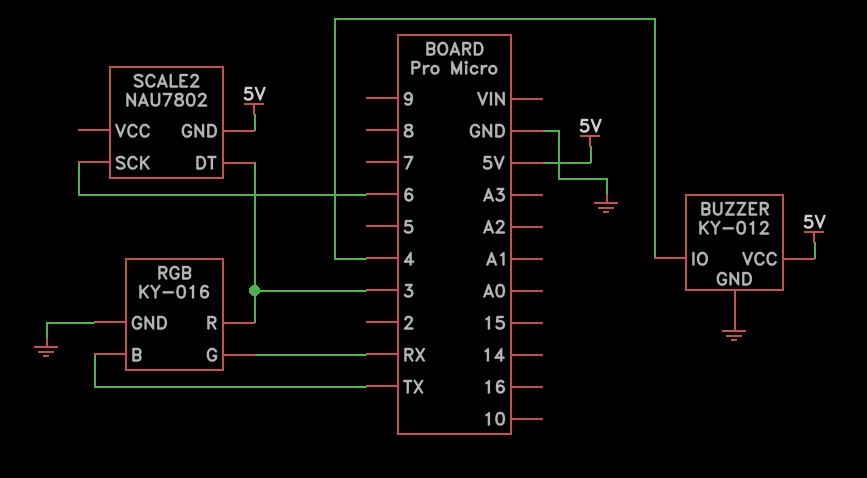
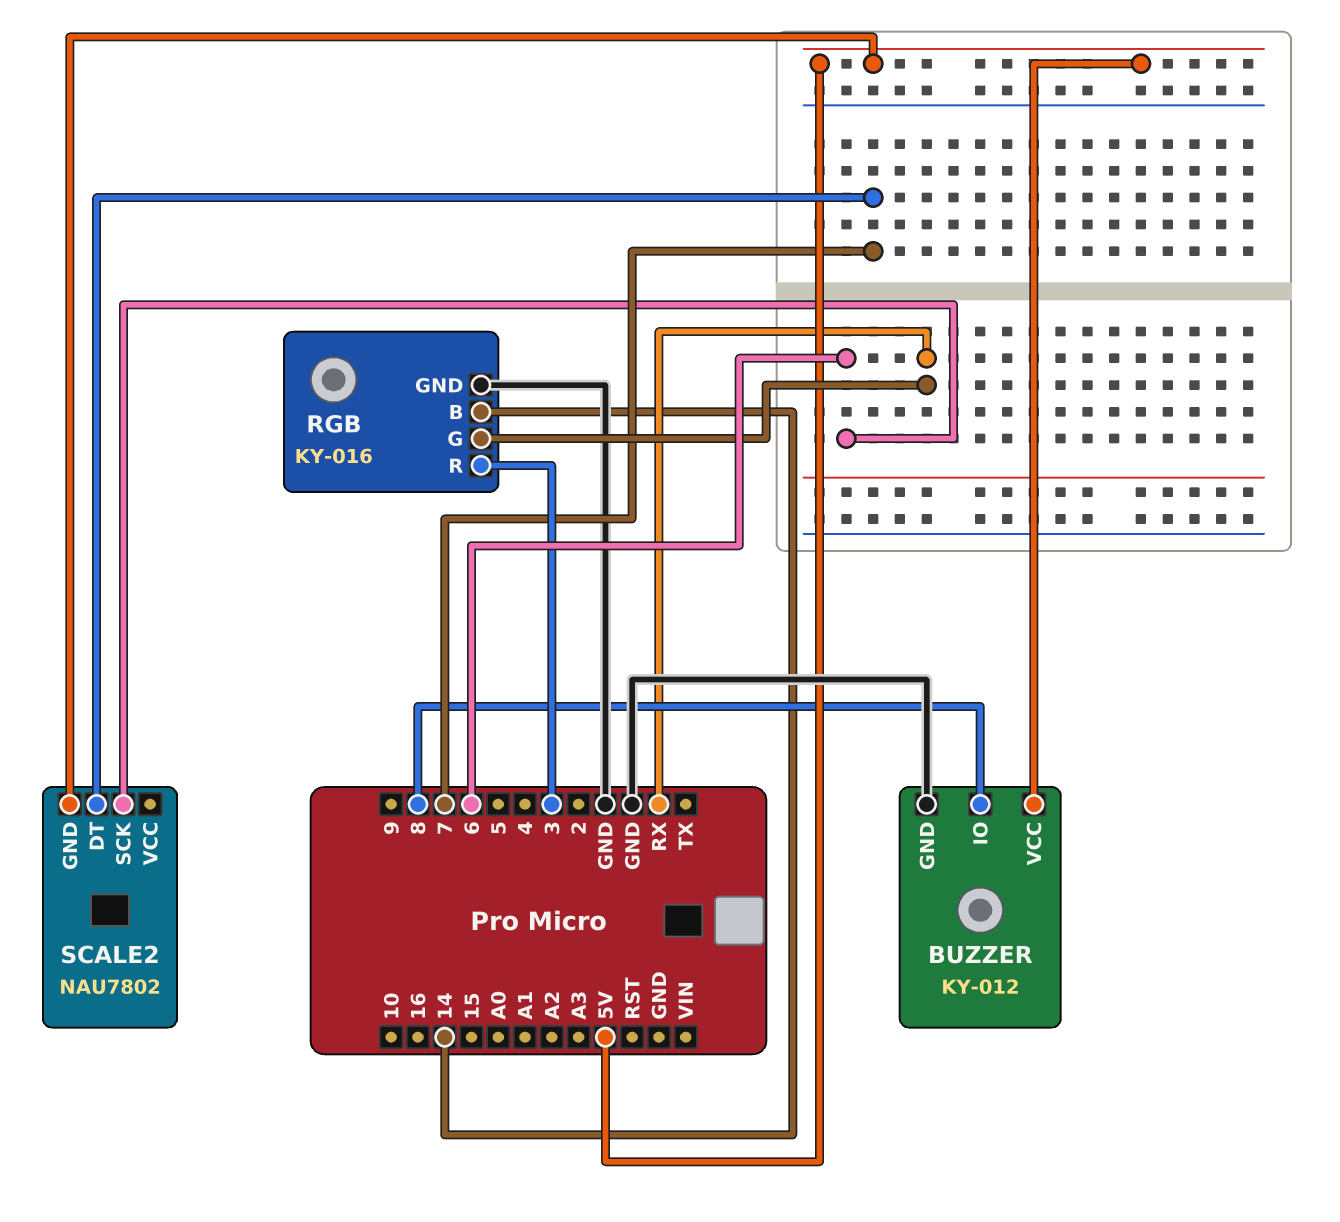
BUZZER pin IO: 4 -> 8
RGB pin B: TX -> 14
SCALE2 pin DT: 3 -> 7

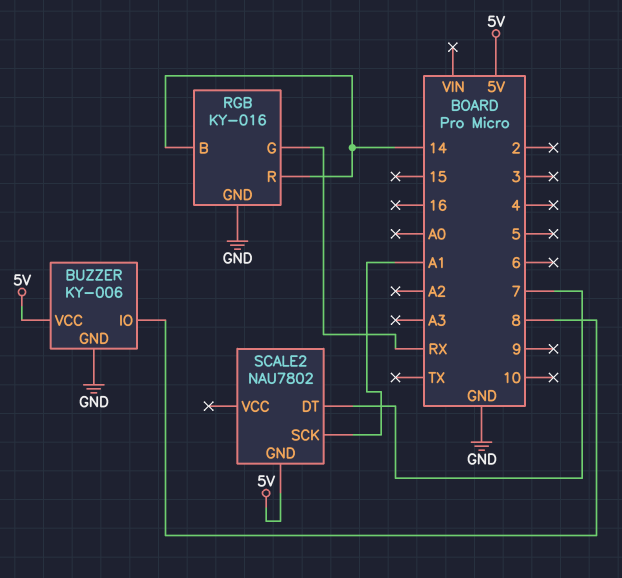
BUZZER: KY-012 -> KY-006
RGB pin R: 3 -> 14
SCALE2 pin SCK: 6 -> A1

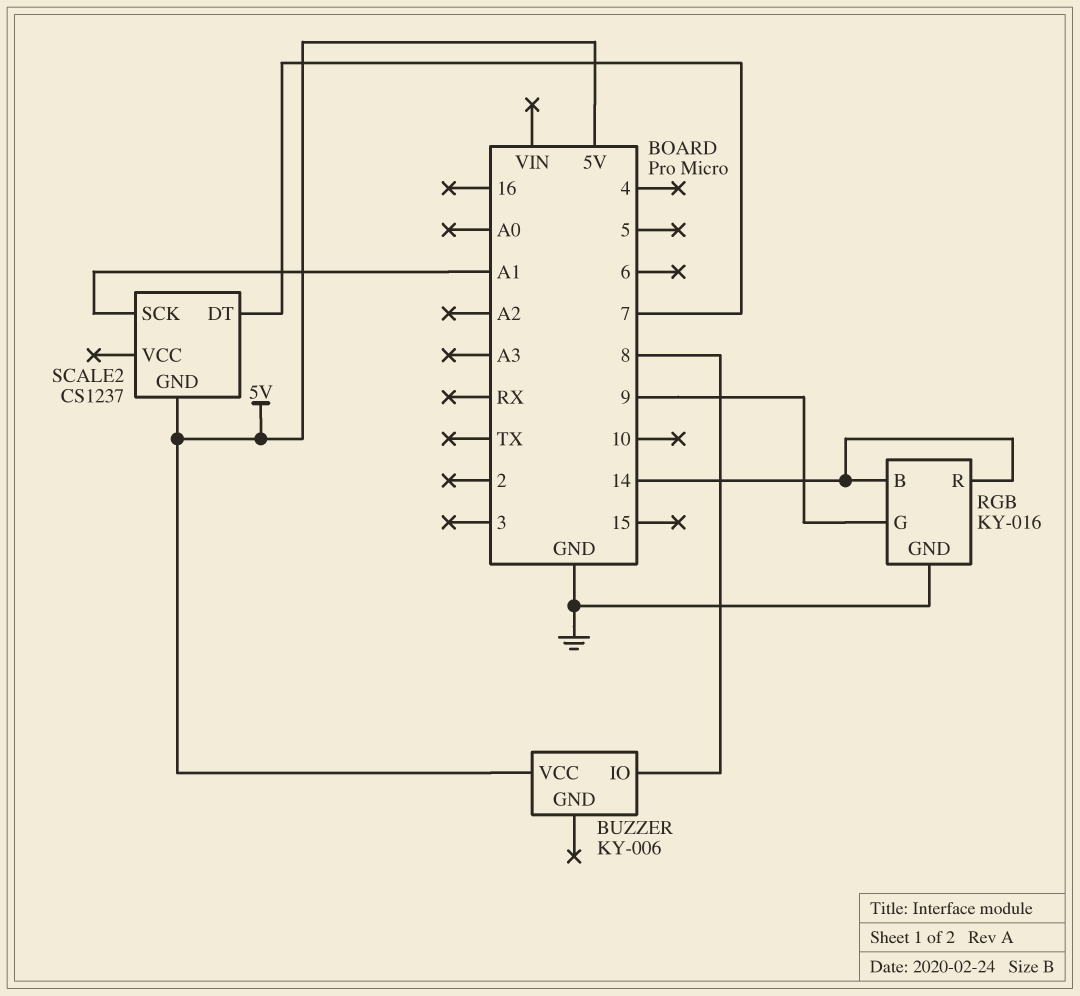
BUZZER pin GND: GND -> none
RGB pin G: RX -> 9
SCALE2: NAU7802 -> CS1237

